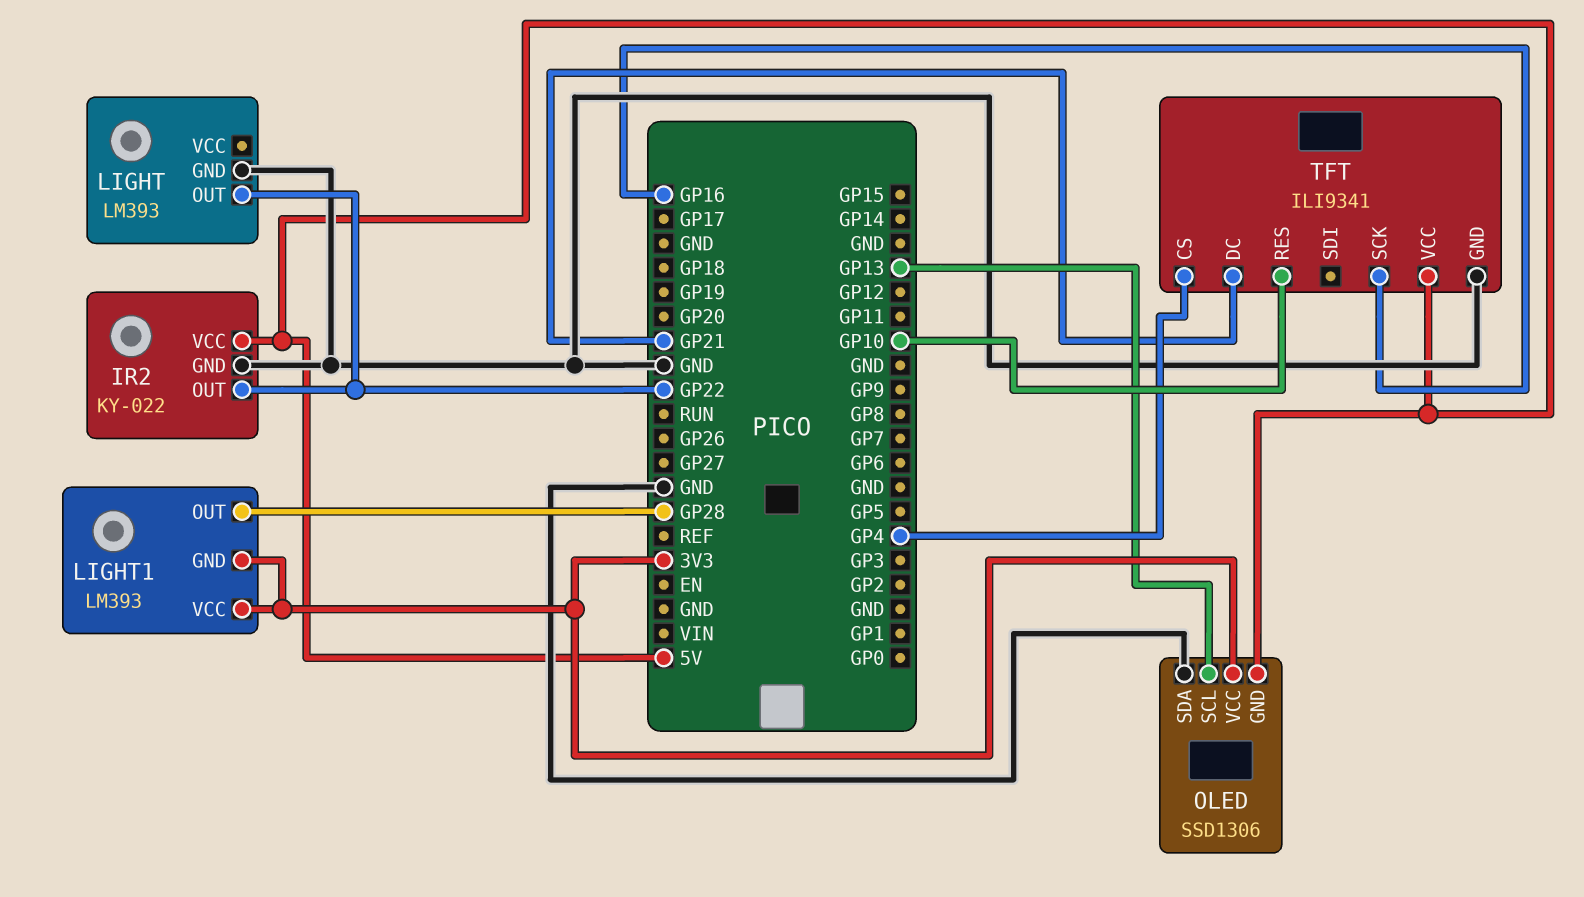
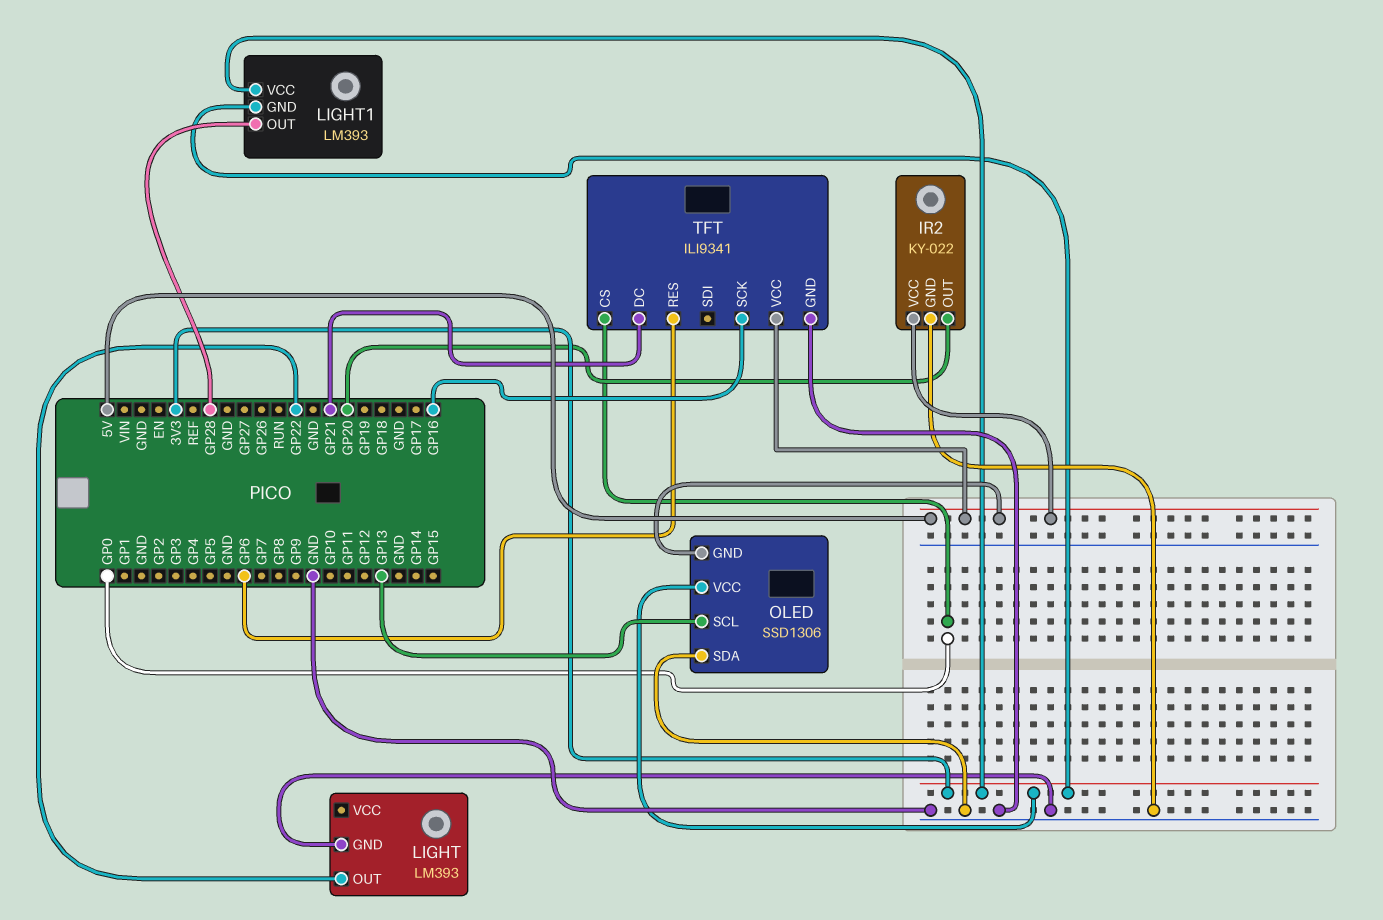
IR2 pin OUT: GP22 -> GP20
TFT pin CS: GP4 -> GP0
TFT pin RES: GP10 -> GP6

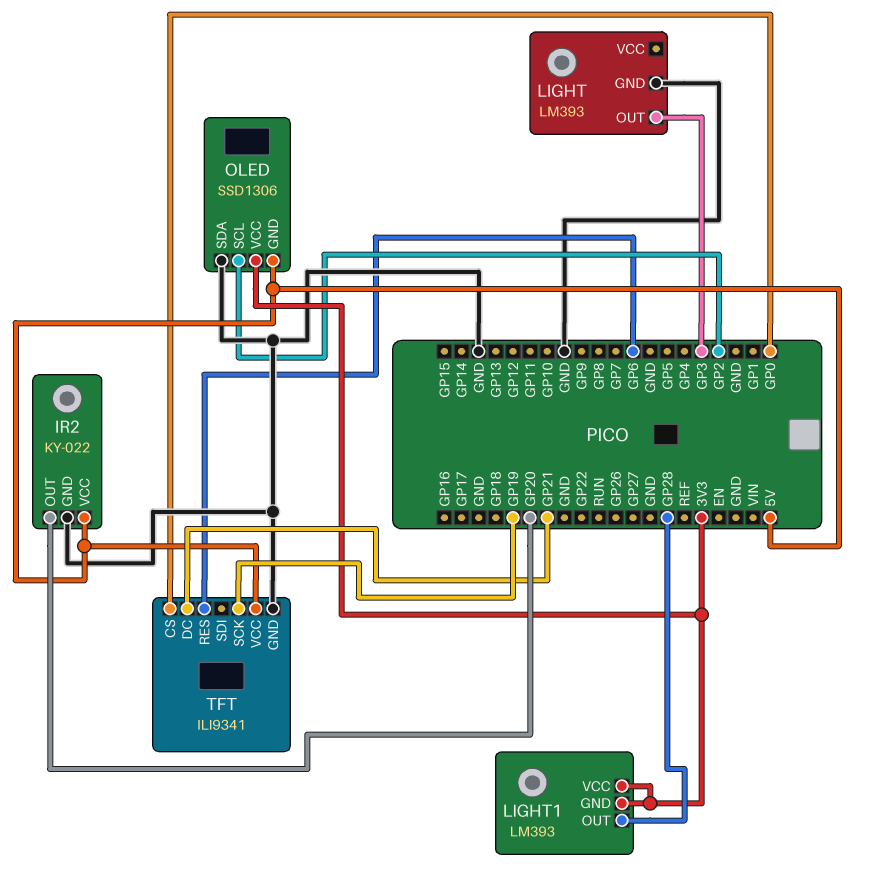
LIGHT pin OUT: GP22 -> GP3
OLED pin SCL: GP13 -> GP2
TFT pin SCK: GP16 -> GP19

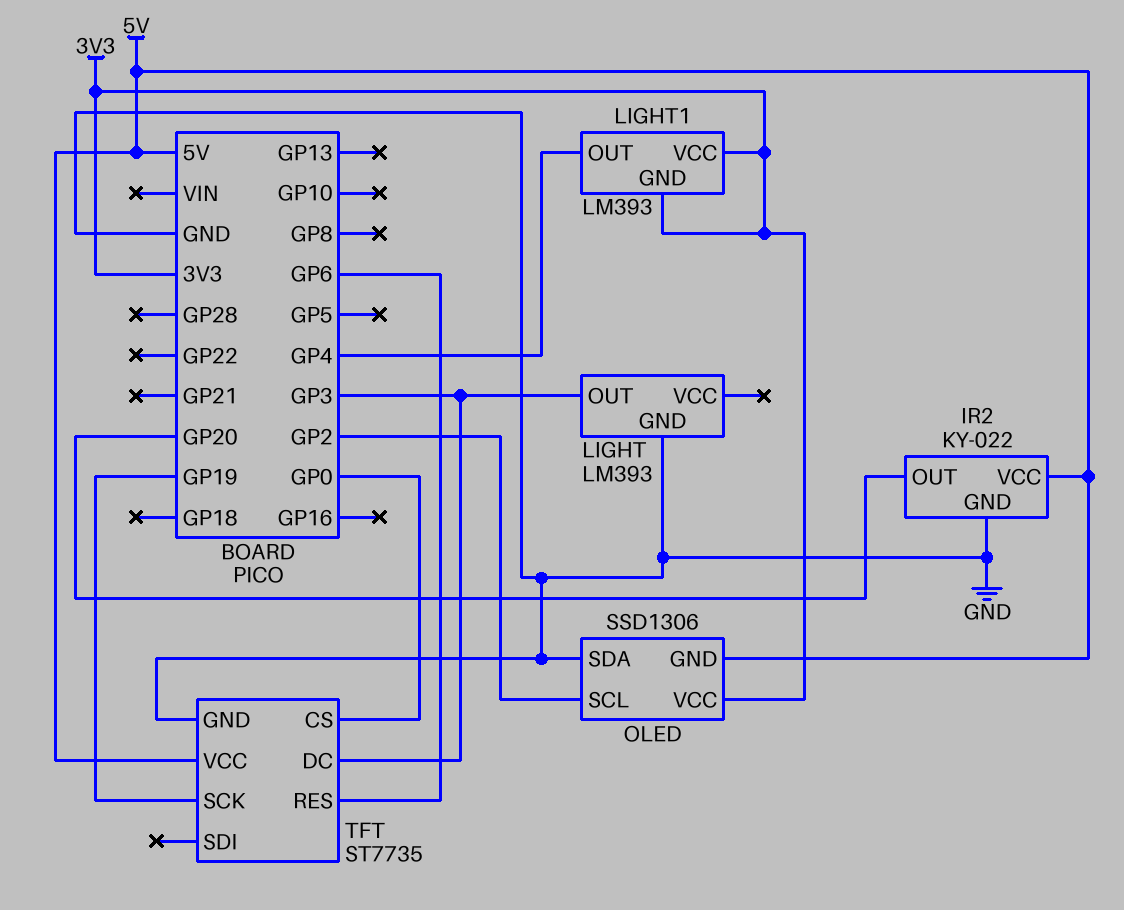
LIGHT1 pin OUT: GP28 -> GP4
TFT: ILI9341 -> ST7735
TFT pin DC: GP21 -> GP3

